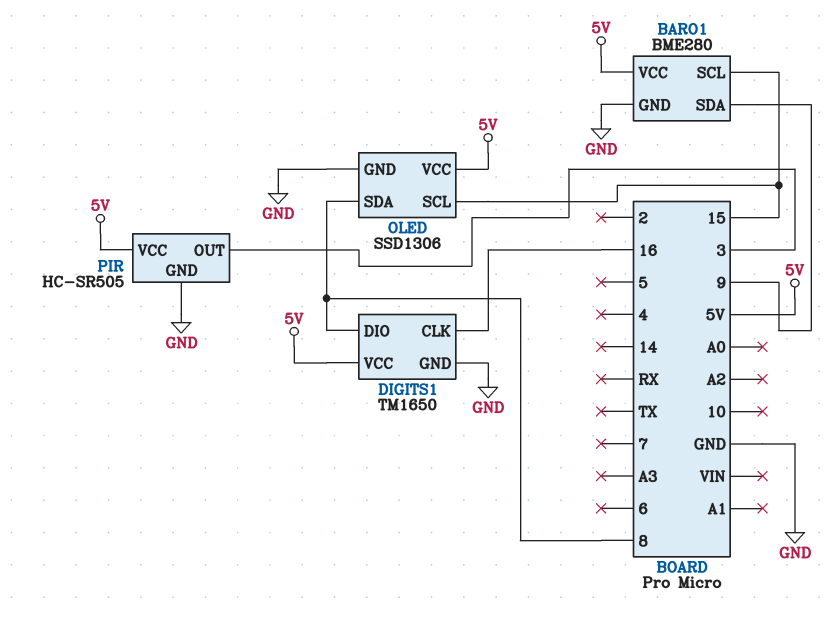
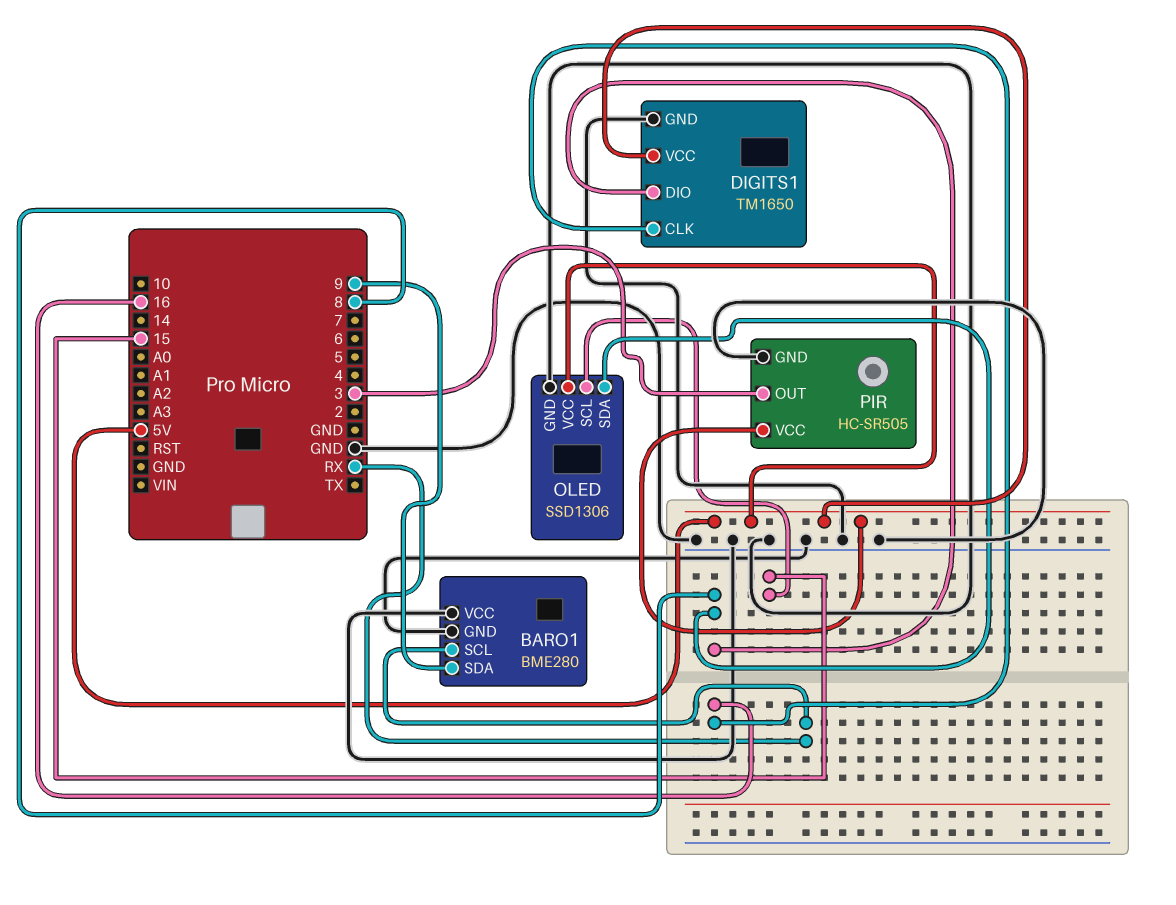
BARO1 pin SCL: 15 -> RX
BARO1 pin VCC: 5V -> GND

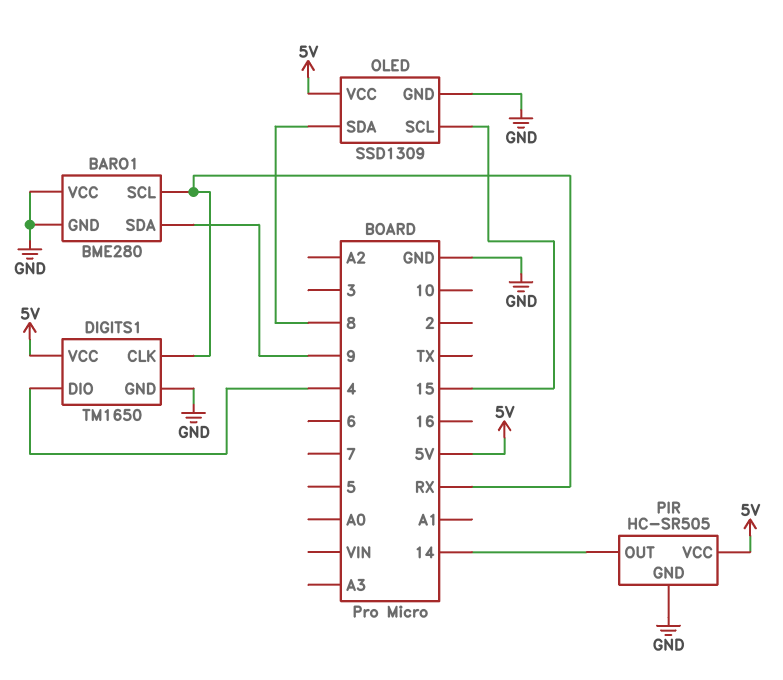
DIGITS1 pin CLK: 16 -> RX
DIGITS1 pin DIO: 8 -> 4
OLED: SSD1306 -> SSD1309
PIR pin OUT: 3 -> 14

